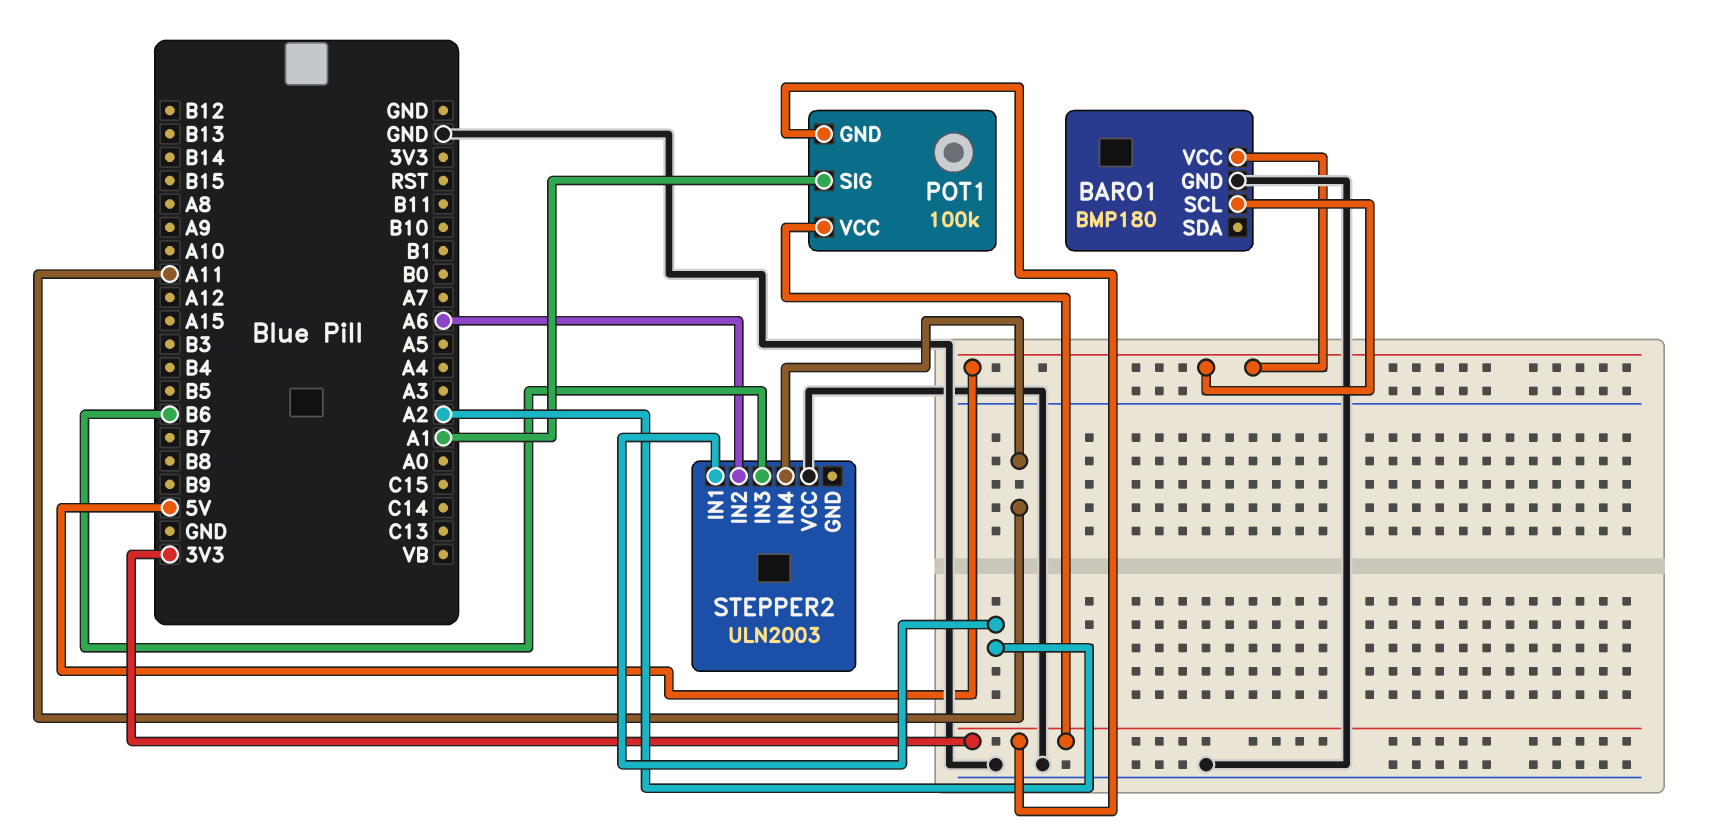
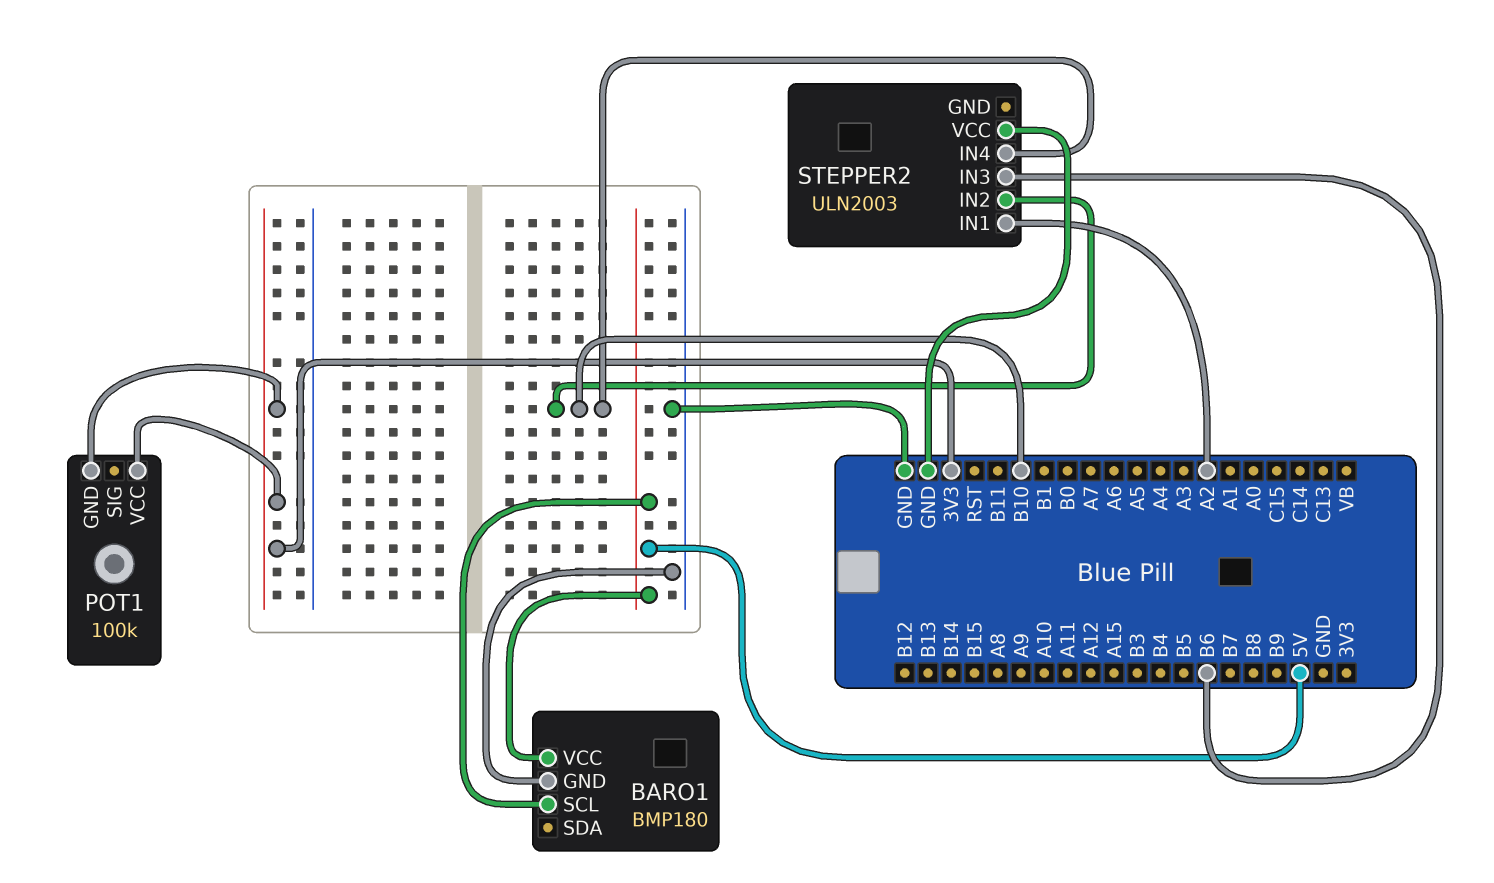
POT1 pin SIG: A1 -> none
STEPPER2 pin IN2: A6 -> B10
STEPPER2 pin IN4: A11 -> B10

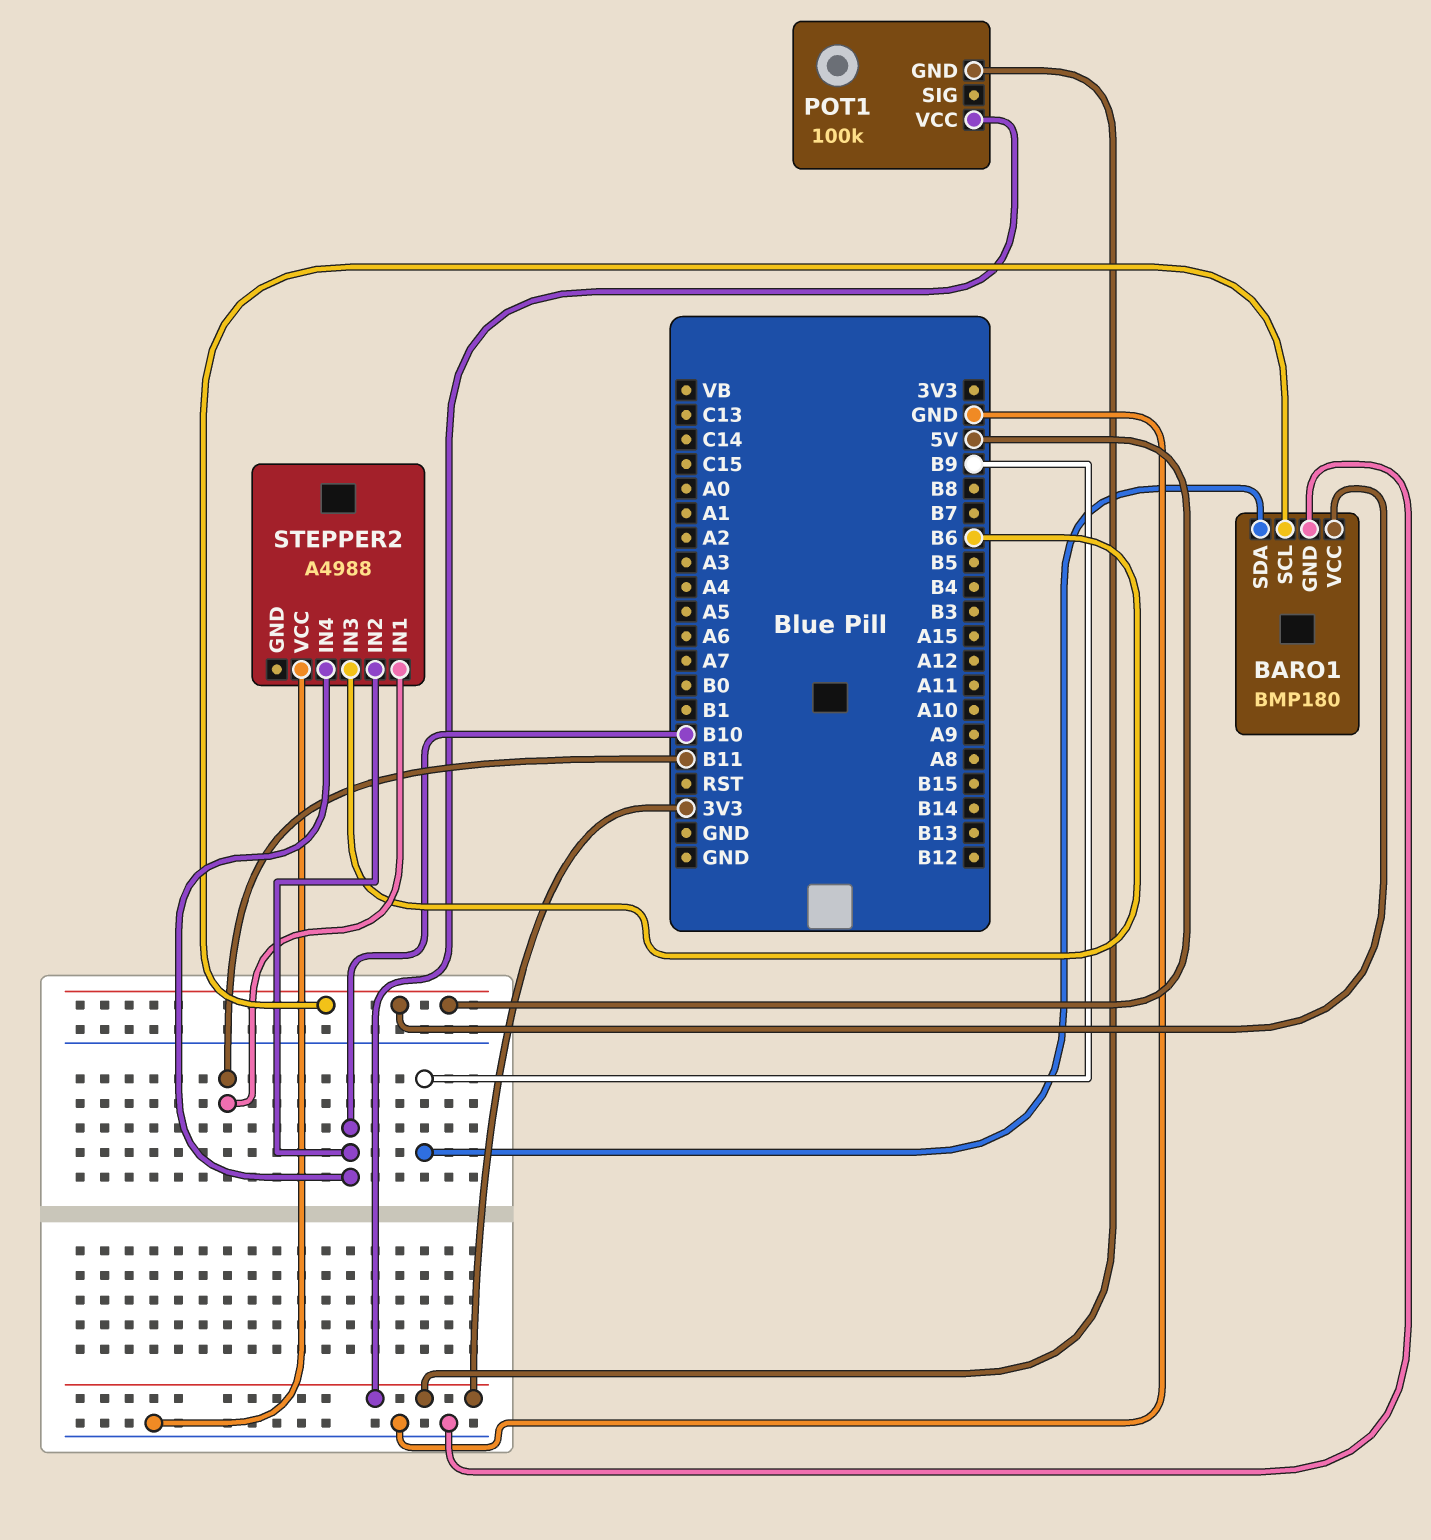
BARO1 pin SDA: none -> B9
STEPPER2: ULN2003 -> A4988
STEPPER2 pin IN1: A2 -> B11

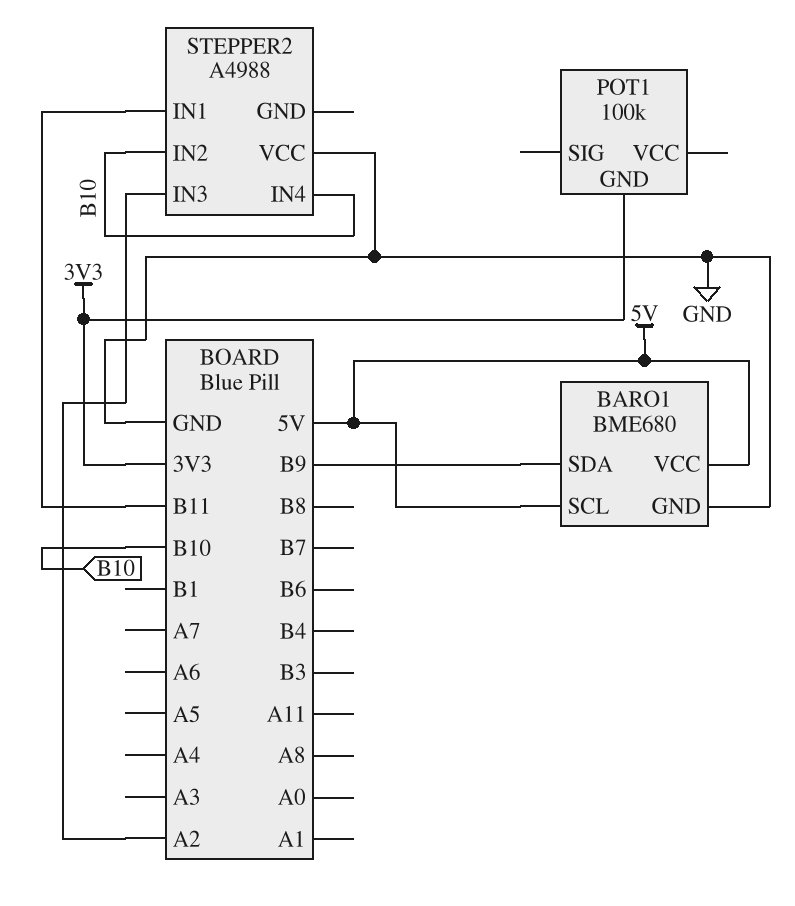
BARO1: BMP180 -> BME680
POT1 pin VCC: 3V3 -> none
STEPPER2 pin IN3: B6 -> A2

